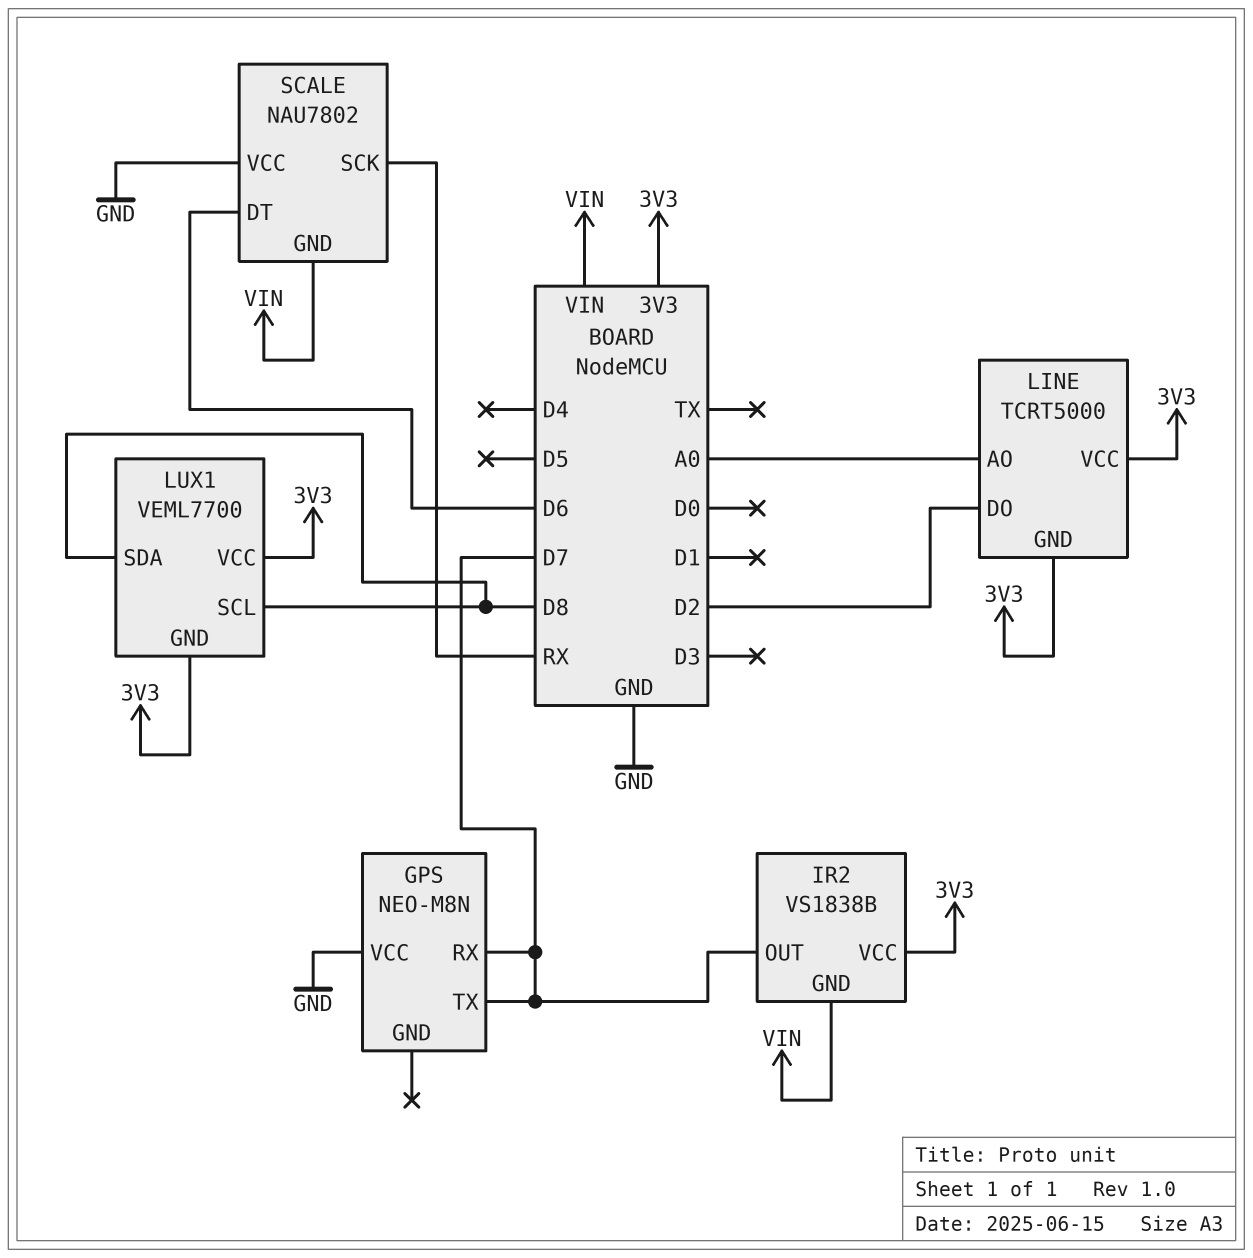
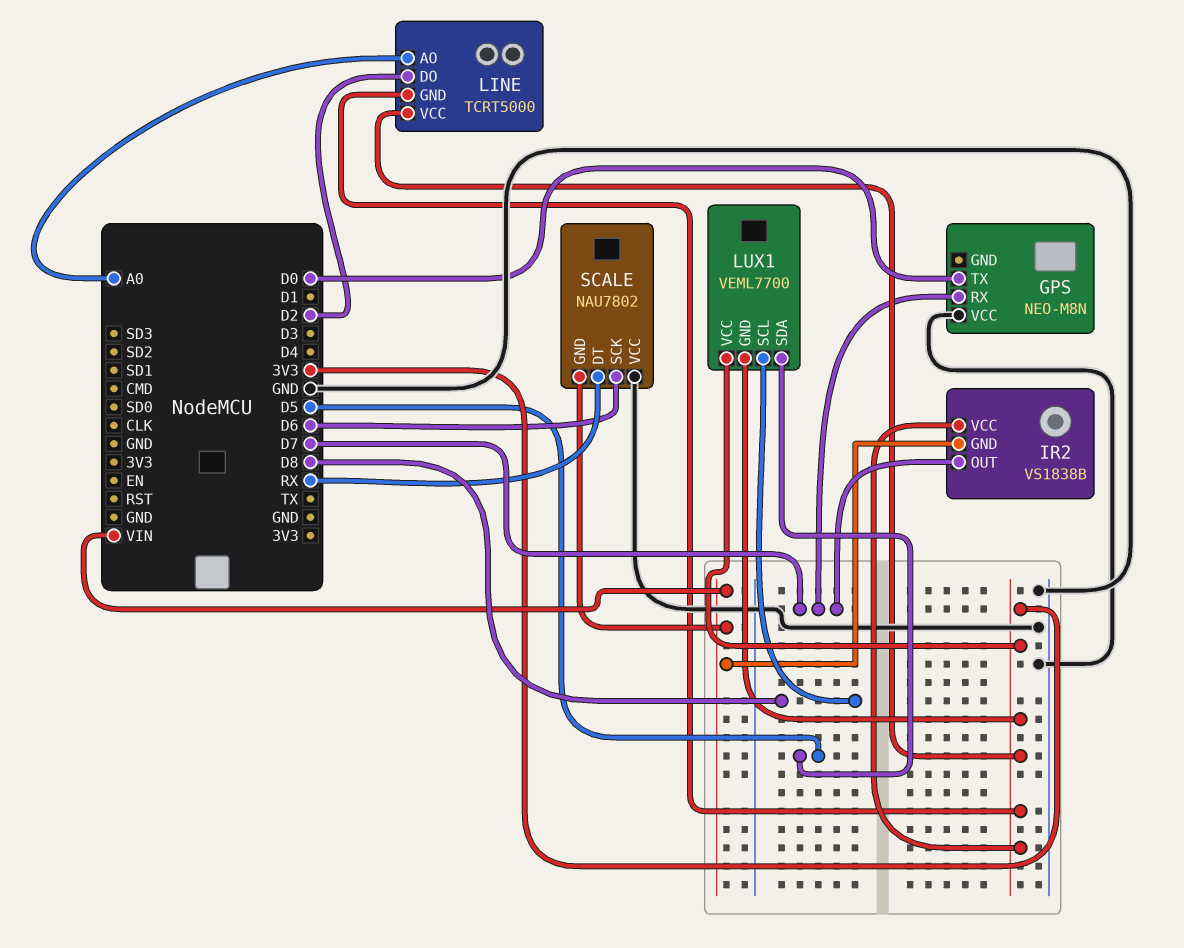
GPS pin TX: D7 -> D0
LUX1 pin SDA: D8 -> D5
SCALE pin DT: D6 -> RX
SCALE pin SCK: RX -> D6

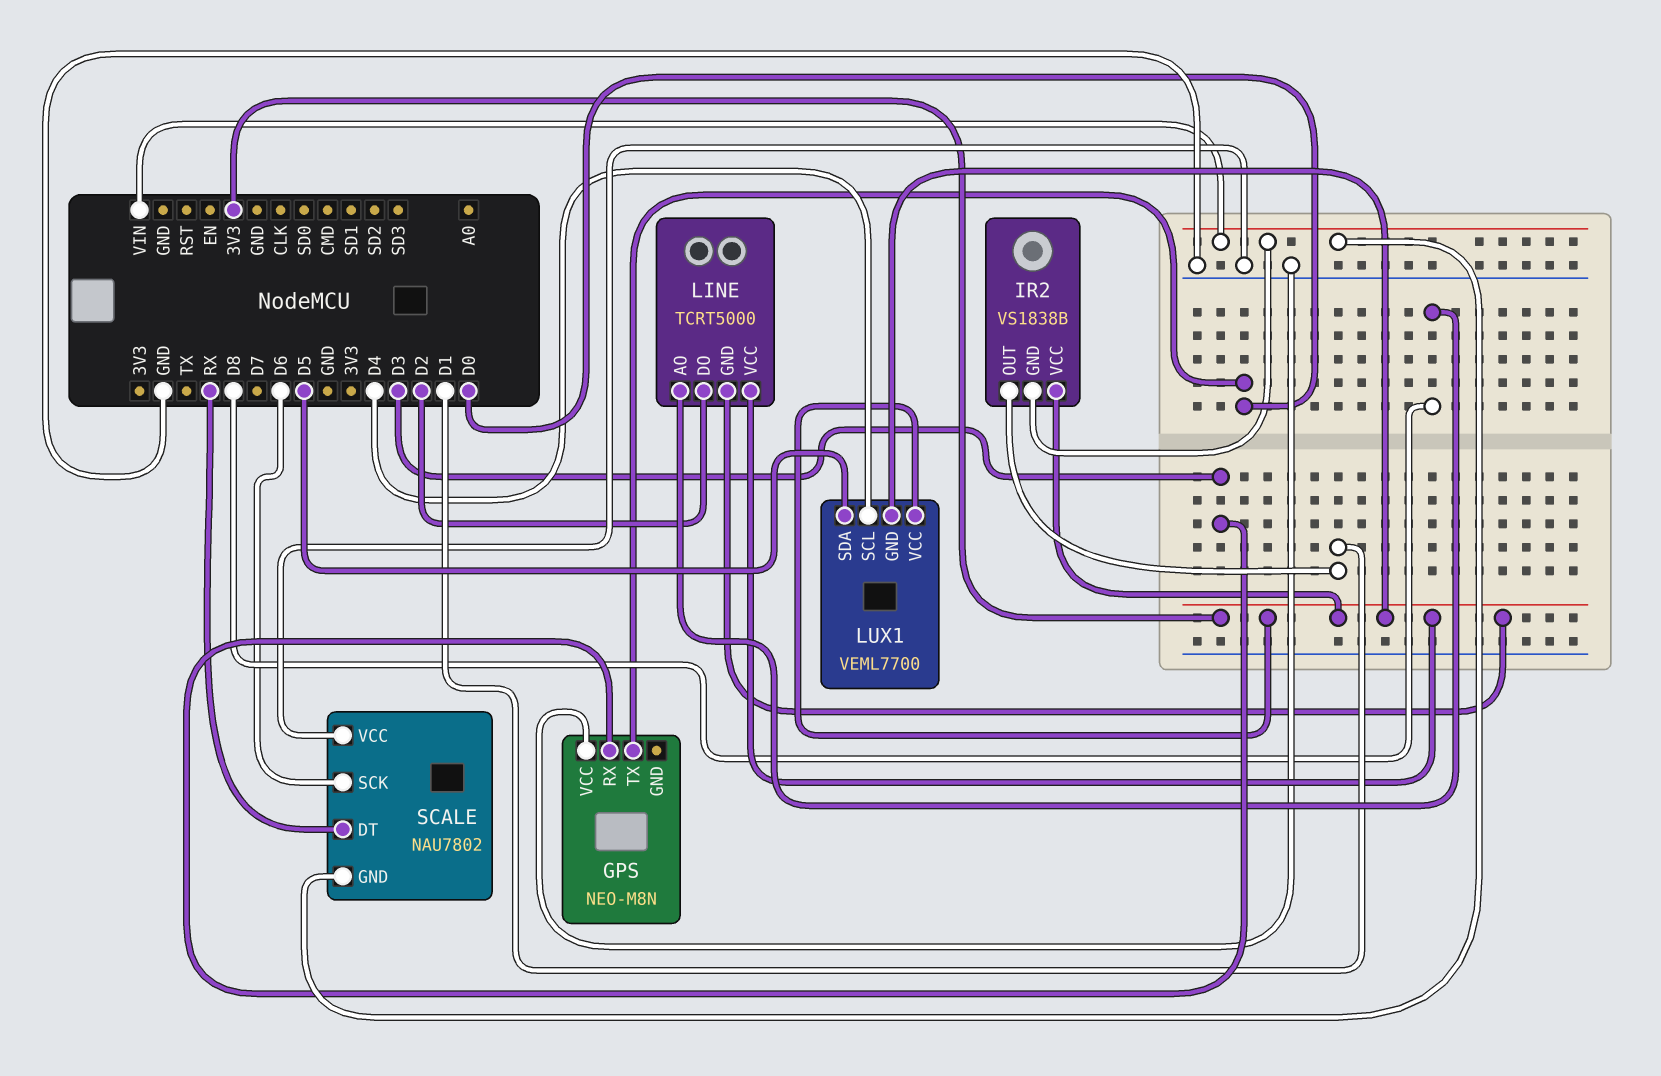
GPS pin RX: D7 -> D3
IR2 pin OUT: D7 -> D1
LINE pin AO: A0 -> D8
LUX1 pin SCL: D8 -> D4

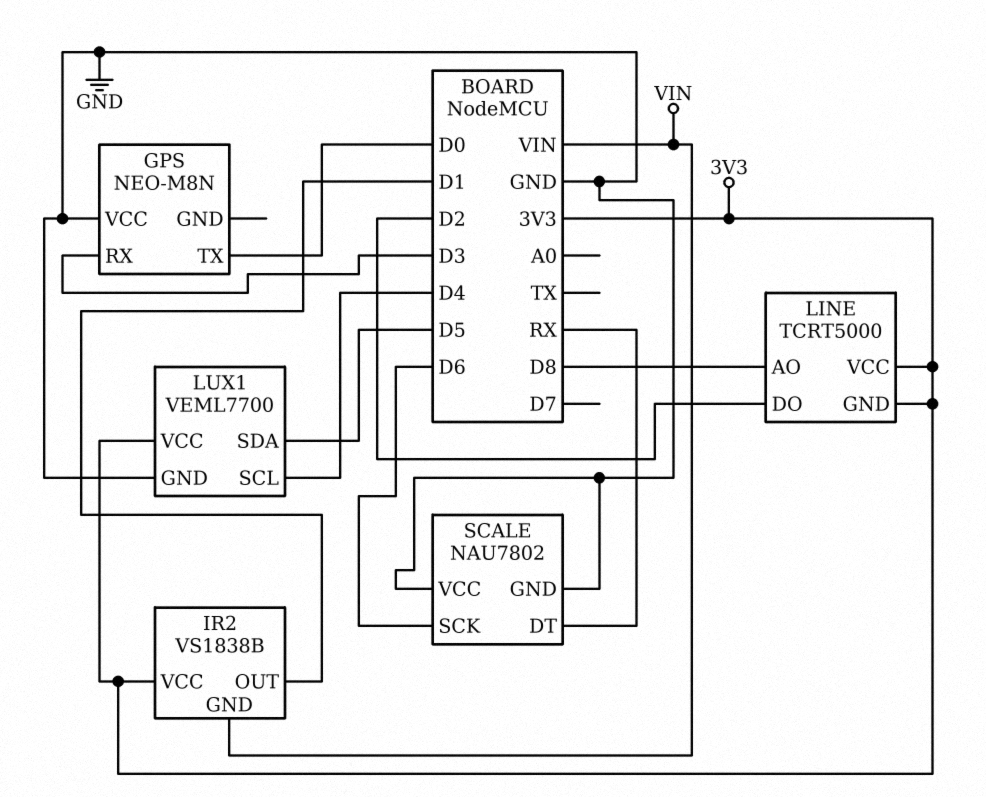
LUX1 pin GND: 3V3 -> GND
SCALE pin GND: VIN -> GND

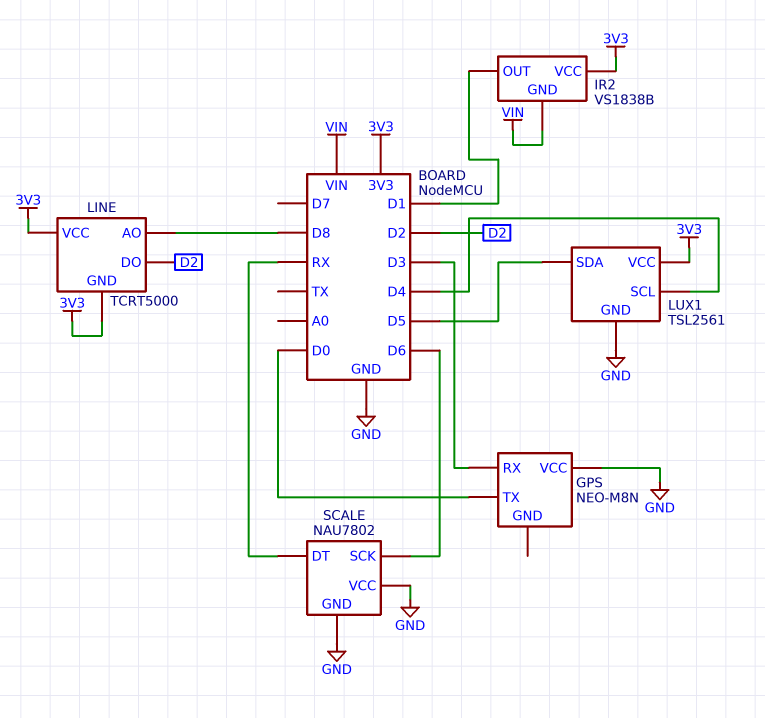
LUX1: VEML7700 -> TSL2561

